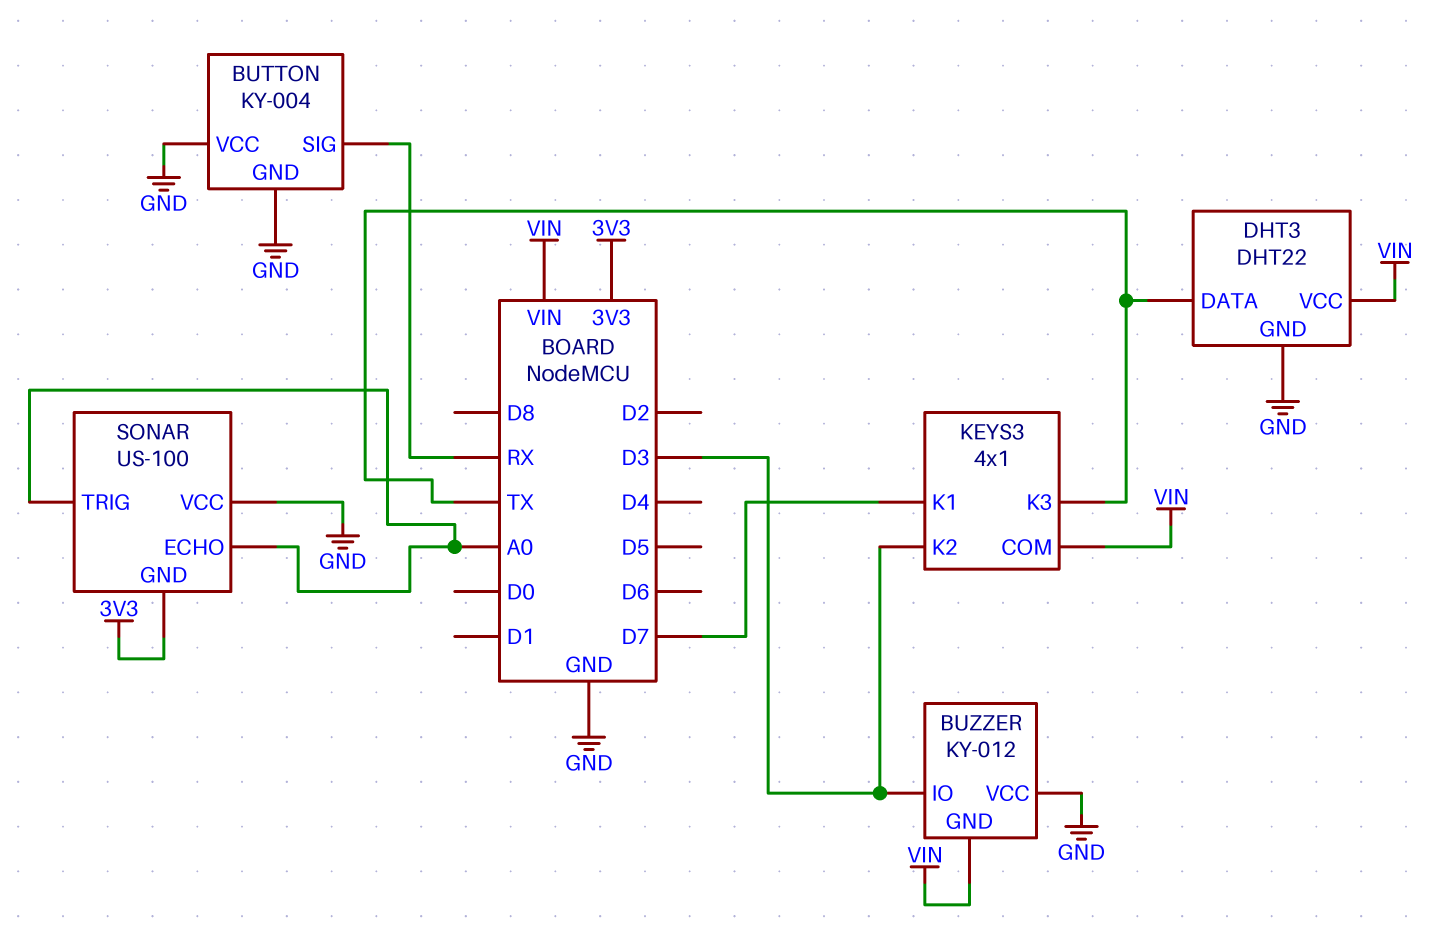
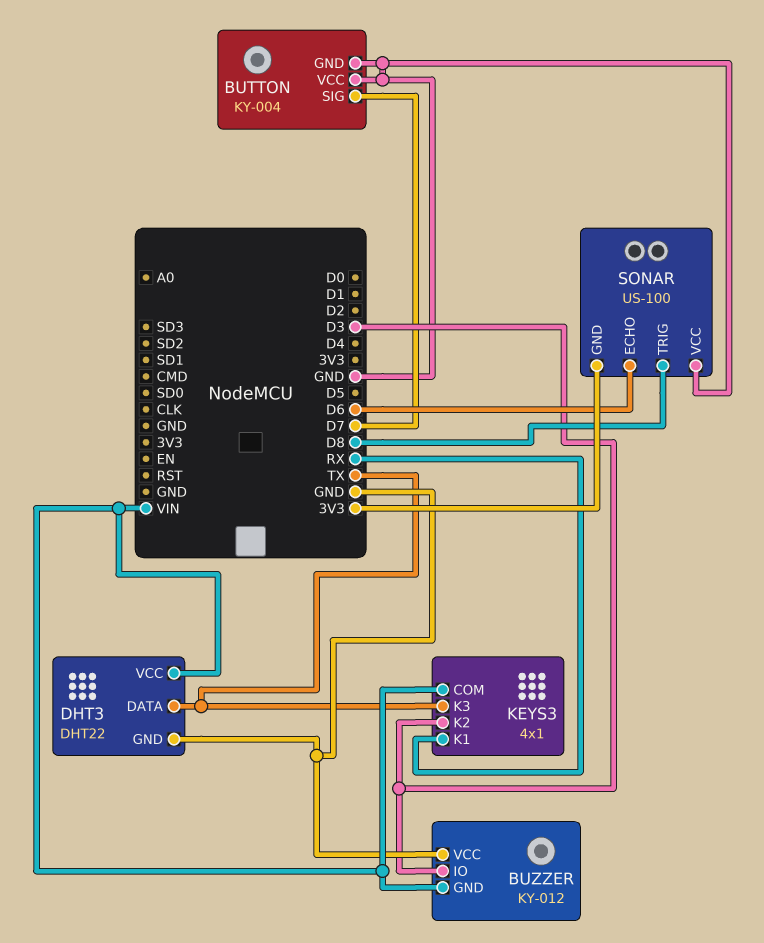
BUTTON pin SIG: RX -> D7
KEYS3 pin K1: D7 -> RX
SONAR pin ECHO: A0 -> D6
SONAR pin TRIG: A0 -> D8

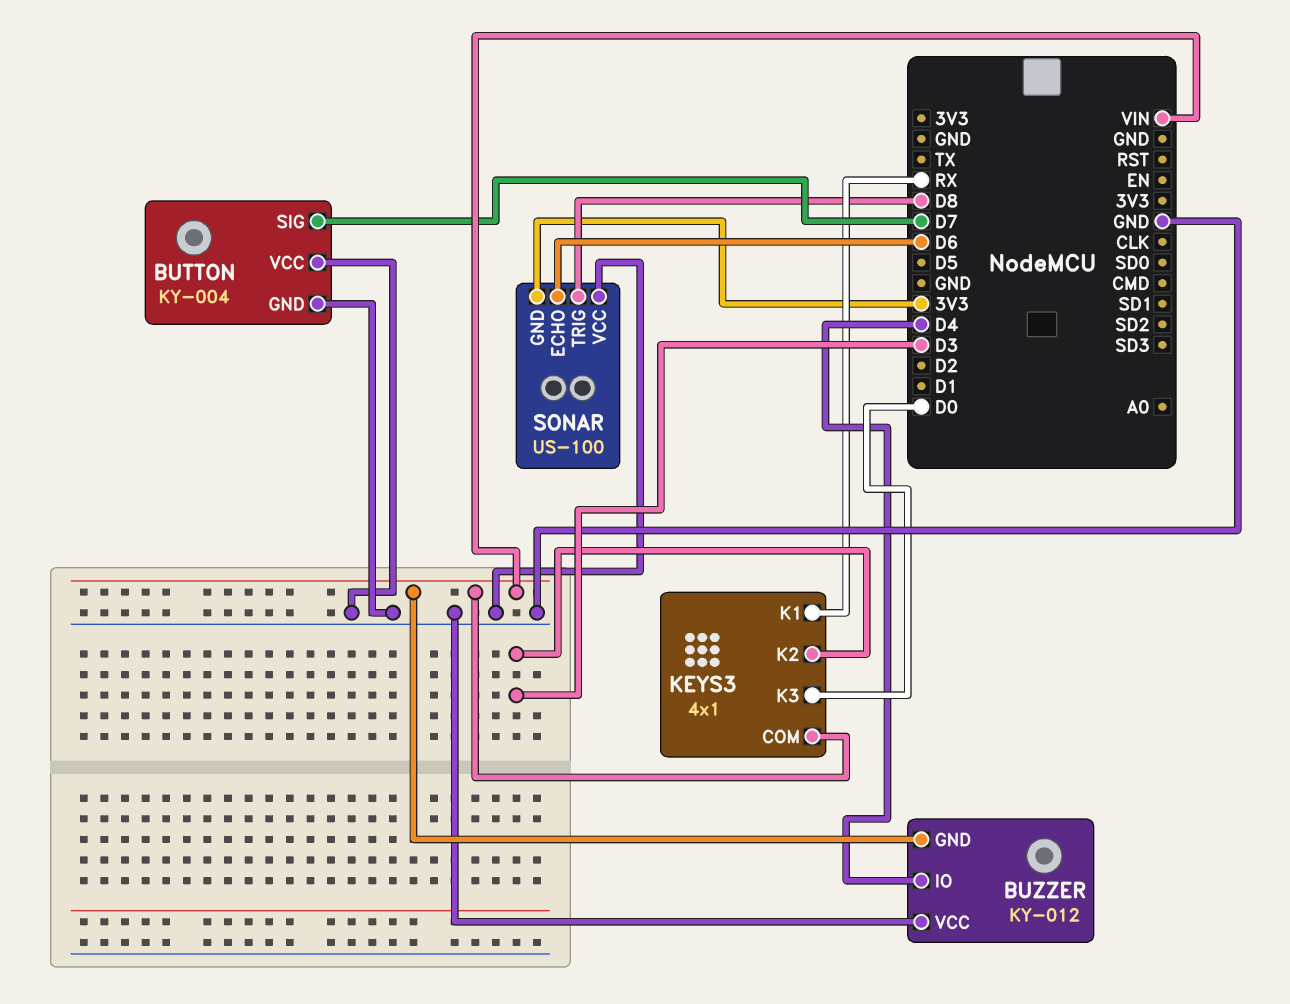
BUZZER pin IO: D3 -> D4
DHT3: DHT22 -> none
DHT3 pin DATA: TX -> none
DHT3 pin GND: GND -> none
DHT3 pin VCC: VIN -> none
KEYS3 pin K3: TX -> D0

